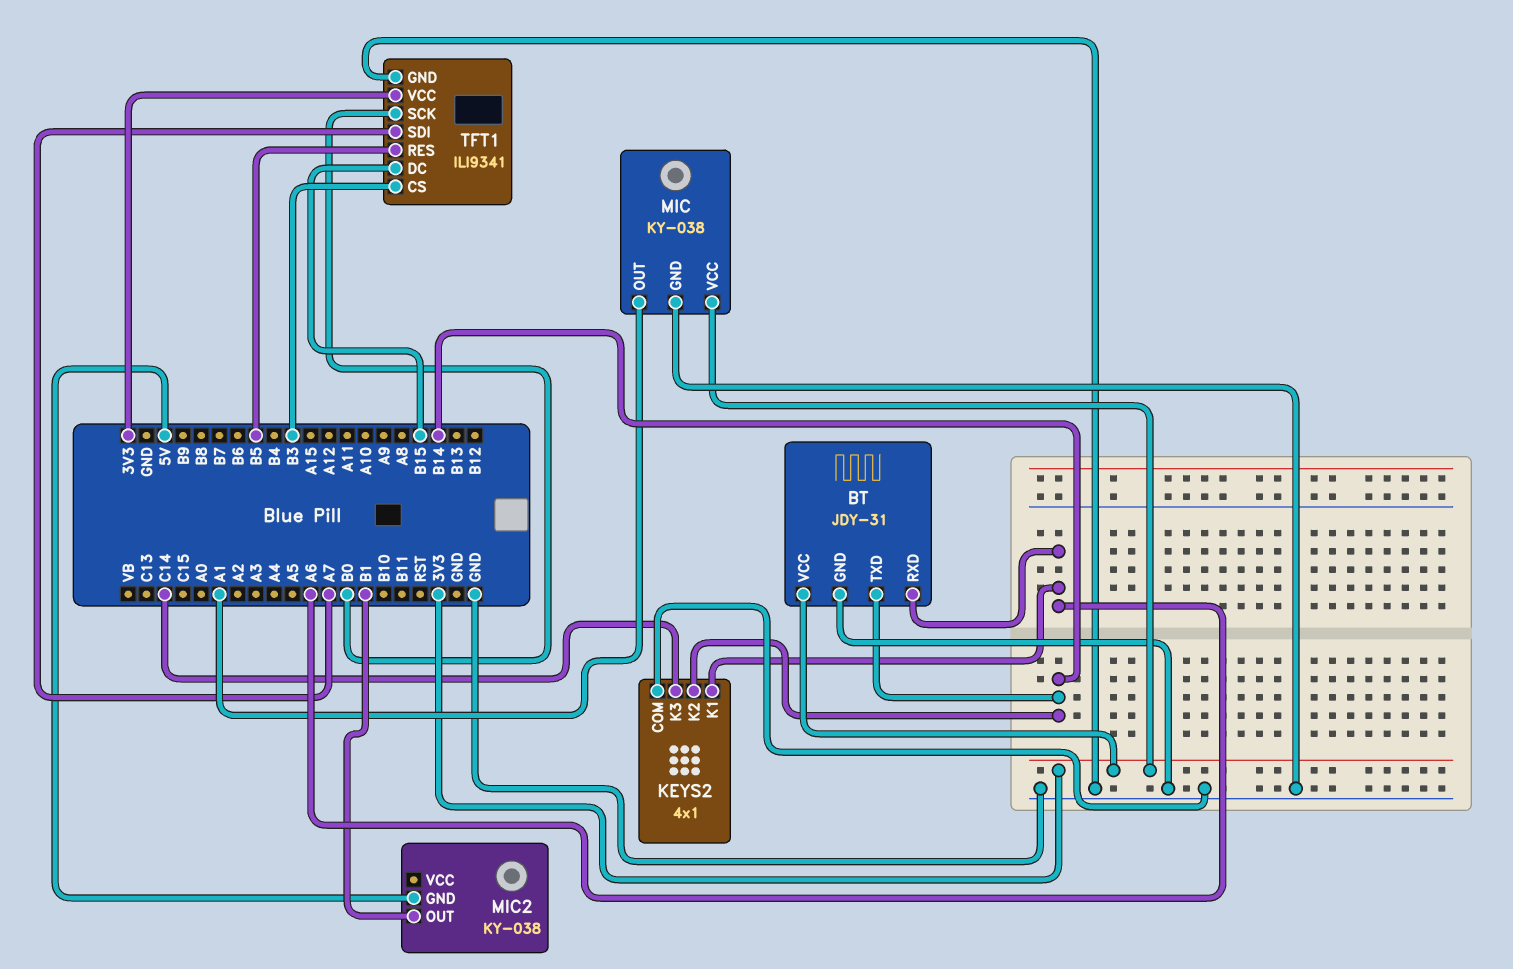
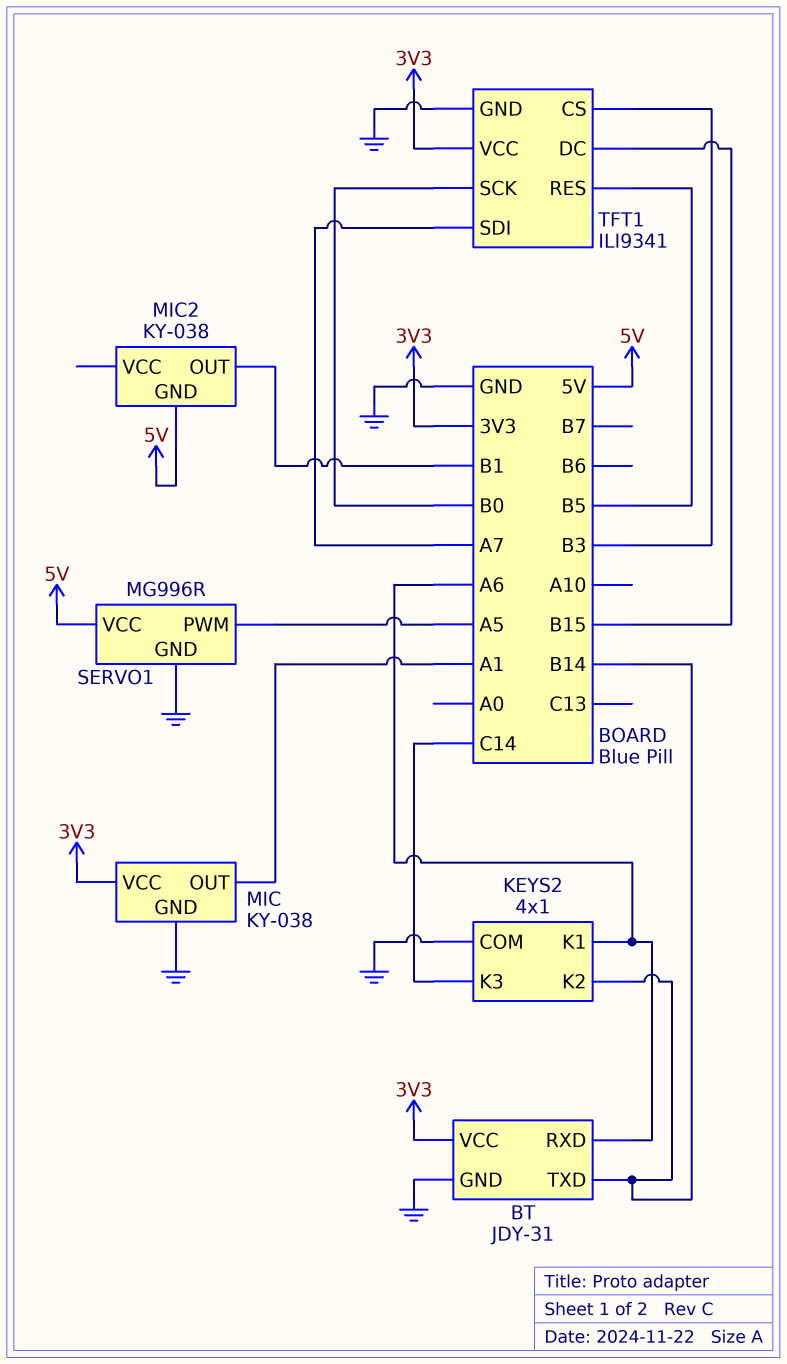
SERVO1: none -> MG996R
SERVO1 pin GND: none -> GND
SERVO1 pin PWM: none -> A5
SERVO1 pin VCC: none -> 5V

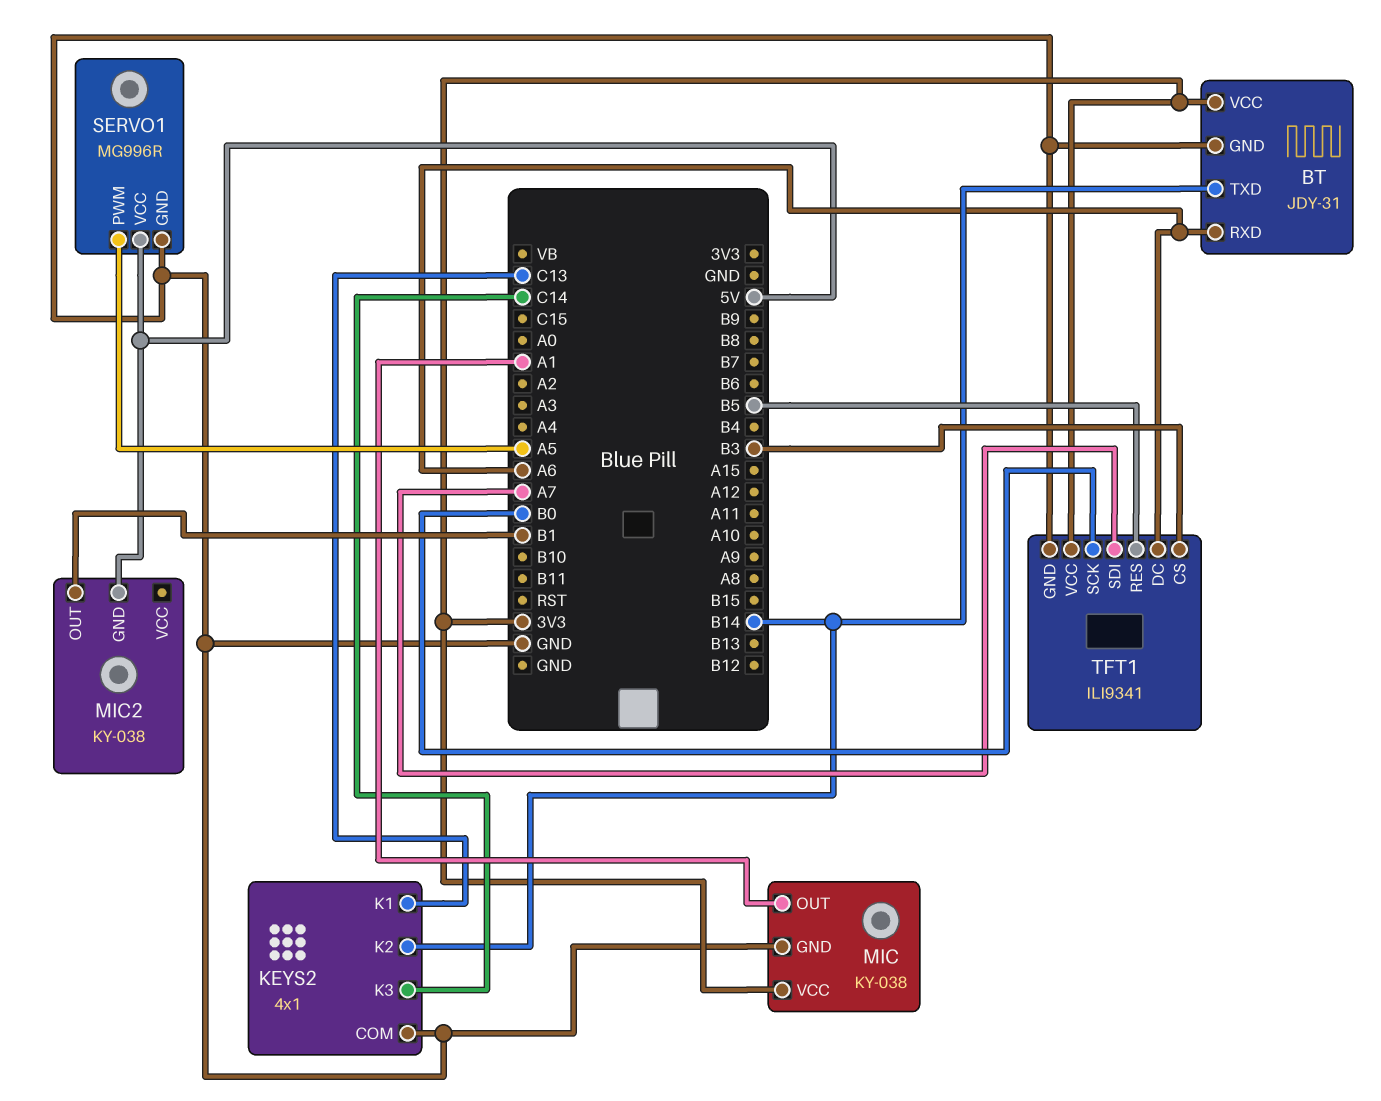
KEYS2 pin K1: A6 -> C13
TFT1 pin DC: B15 -> A6

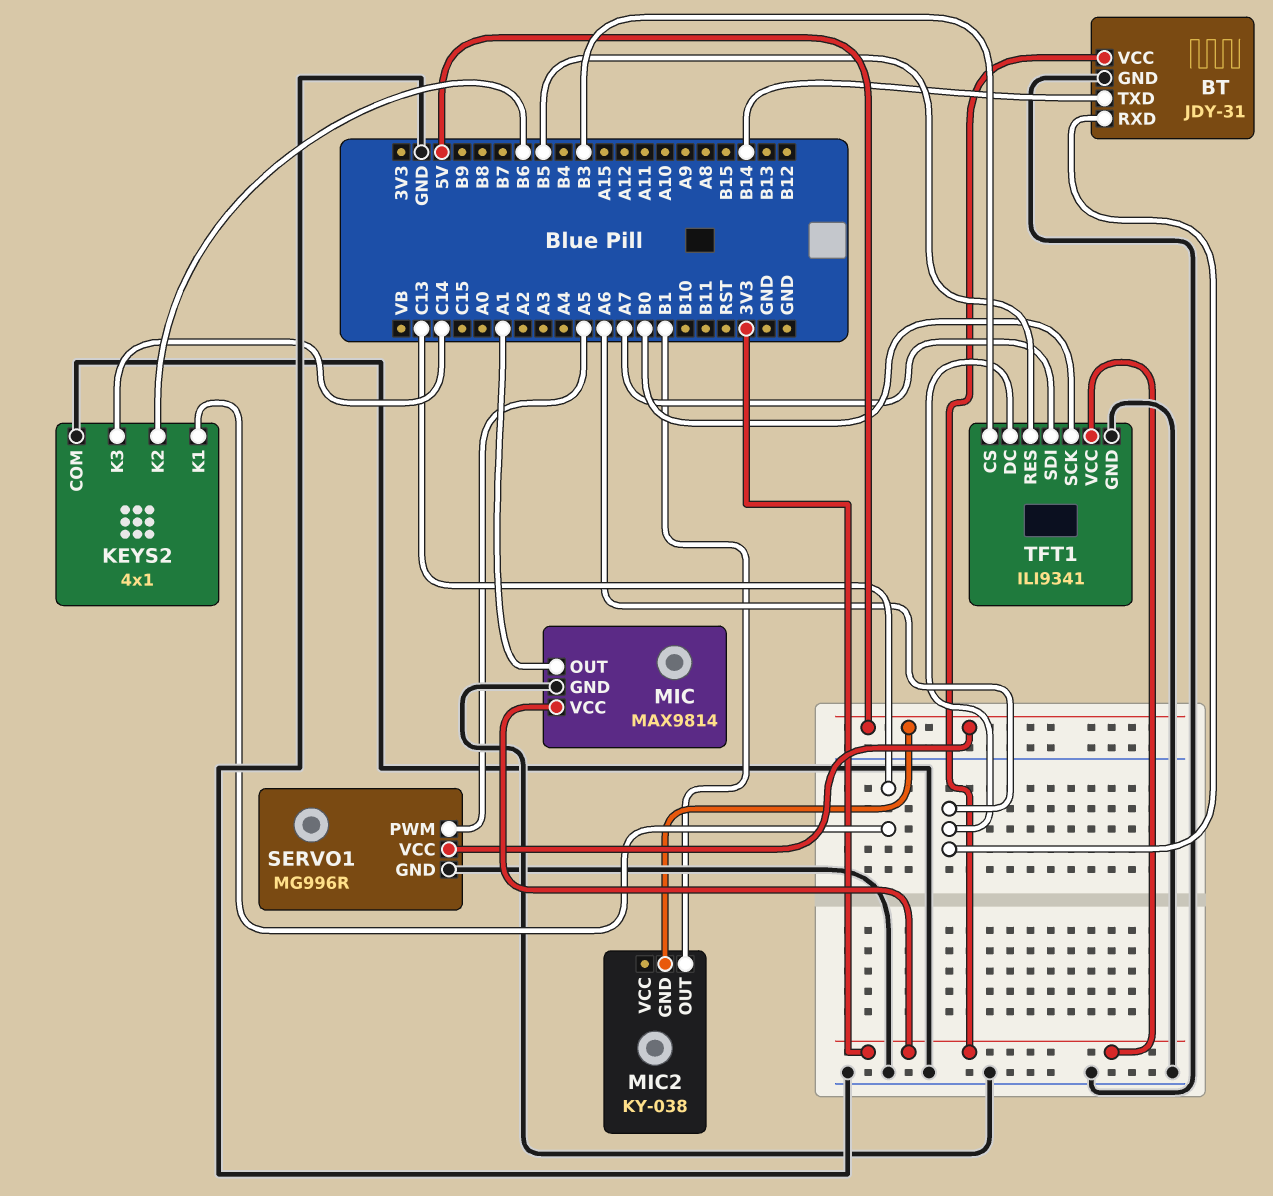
KEYS2 pin K2: B14 -> B6
MIC: KY-038 -> MAX9814

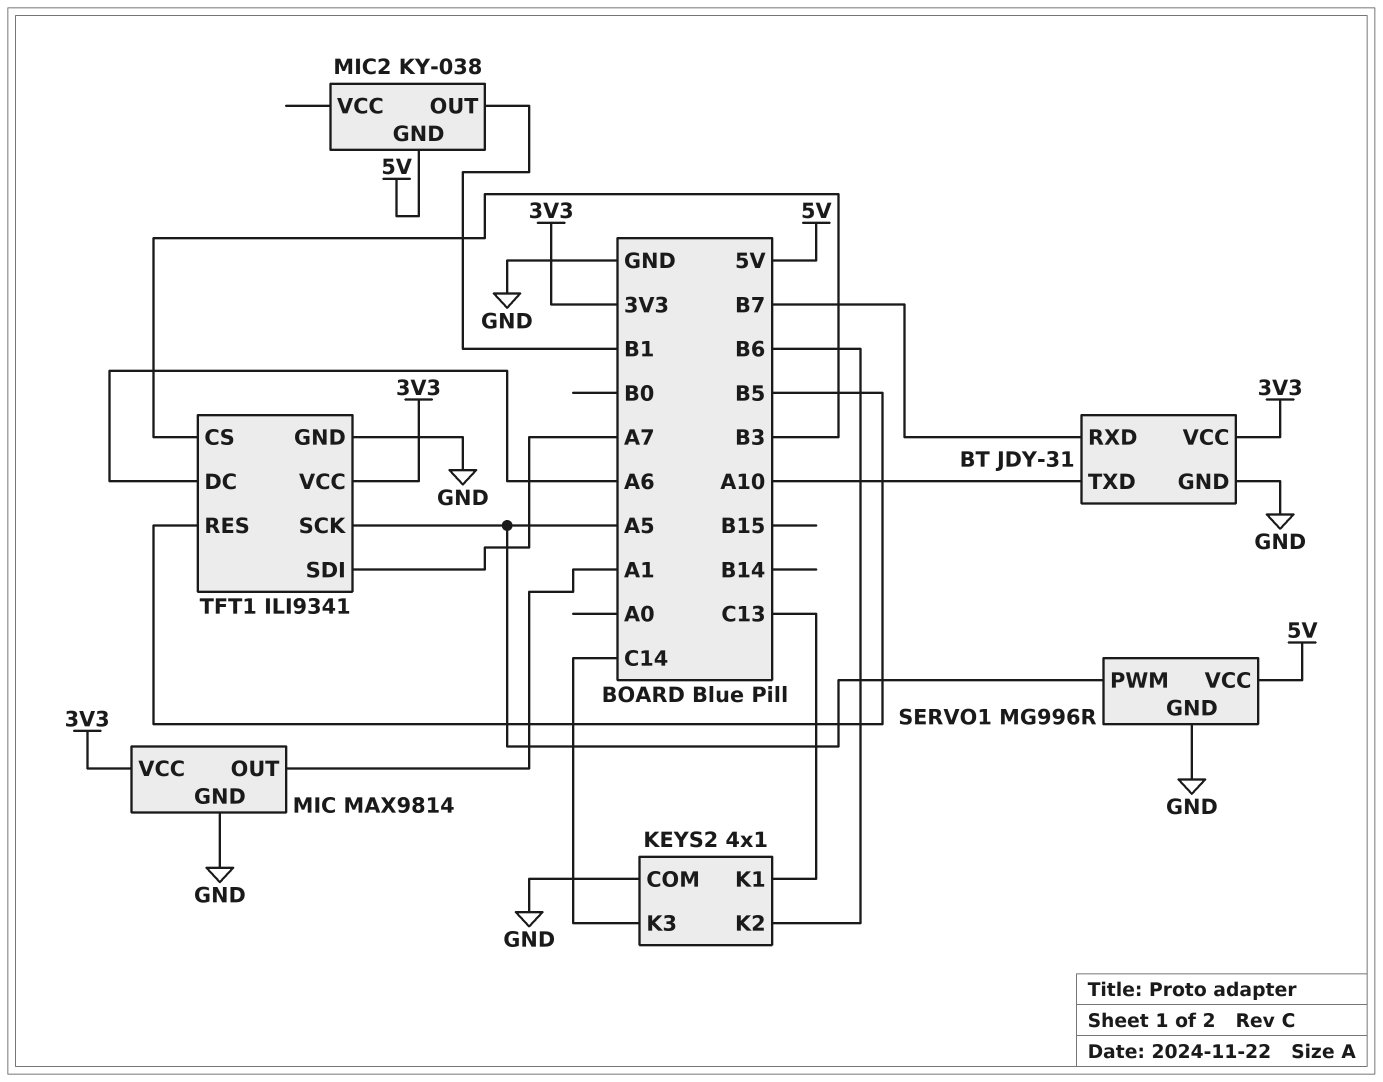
BT pin RXD: A6 -> B7
BT pin TXD: B14 -> A10
TFT1 pin SCK: B0 -> A5

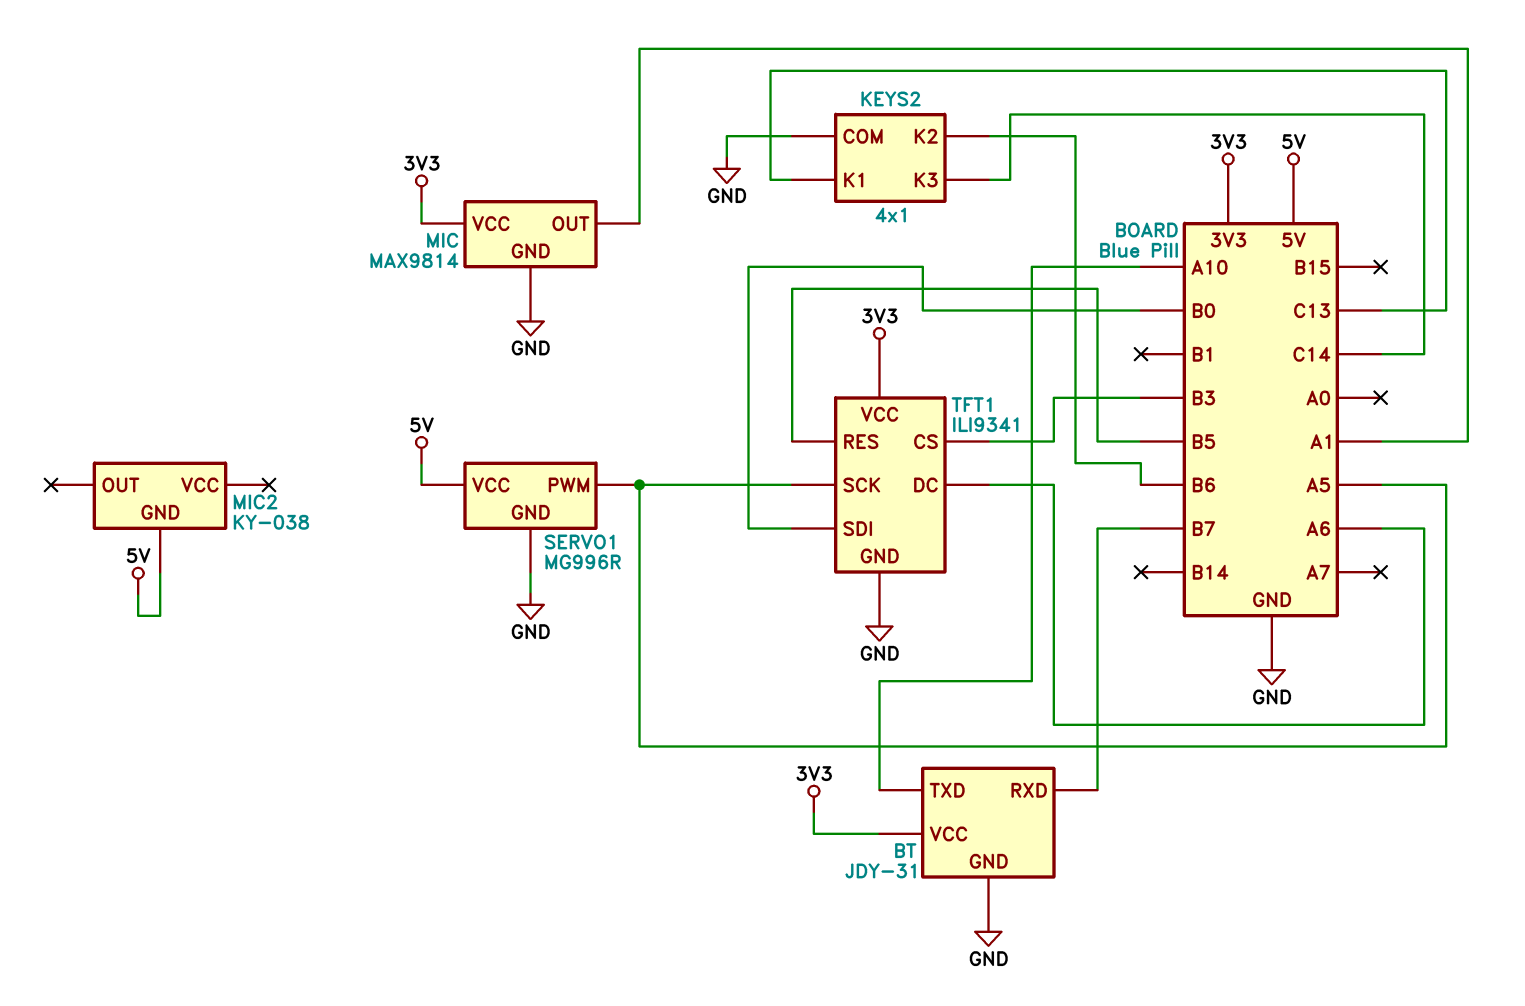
MIC2 pin OUT: B1 -> none
TFT1 pin SDI: A7 -> B0

